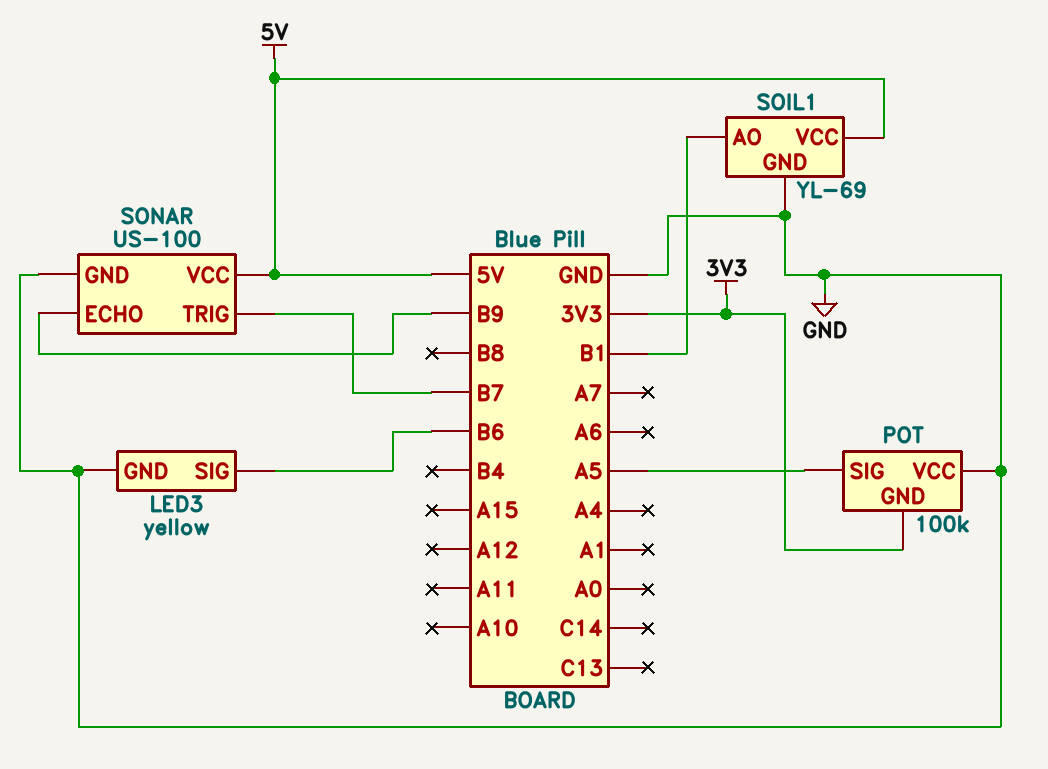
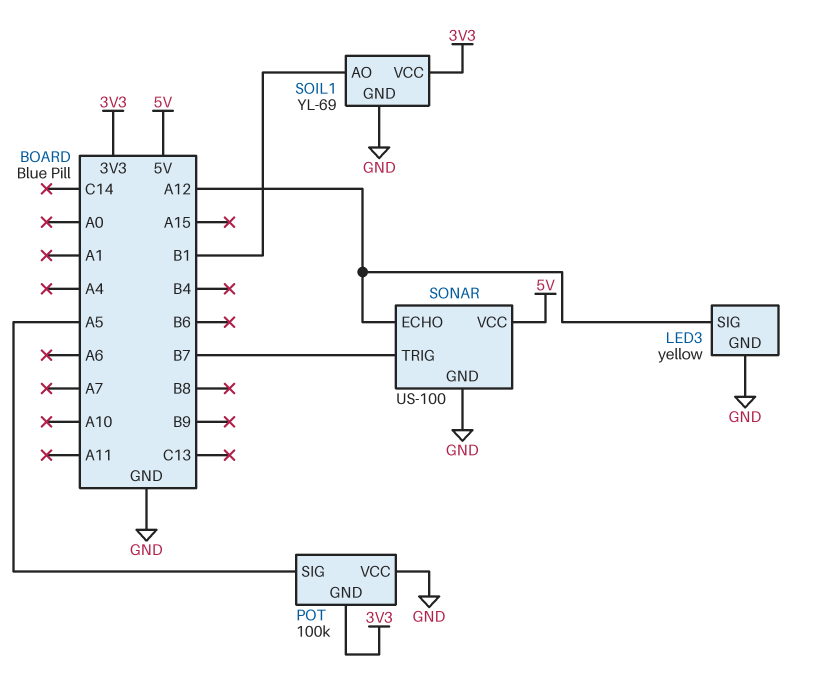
LED3 pin SIG: B6 -> A12
SOIL1 pin VCC: 5V -> 3V3
SONAR pin ECHO: B9 -> A12

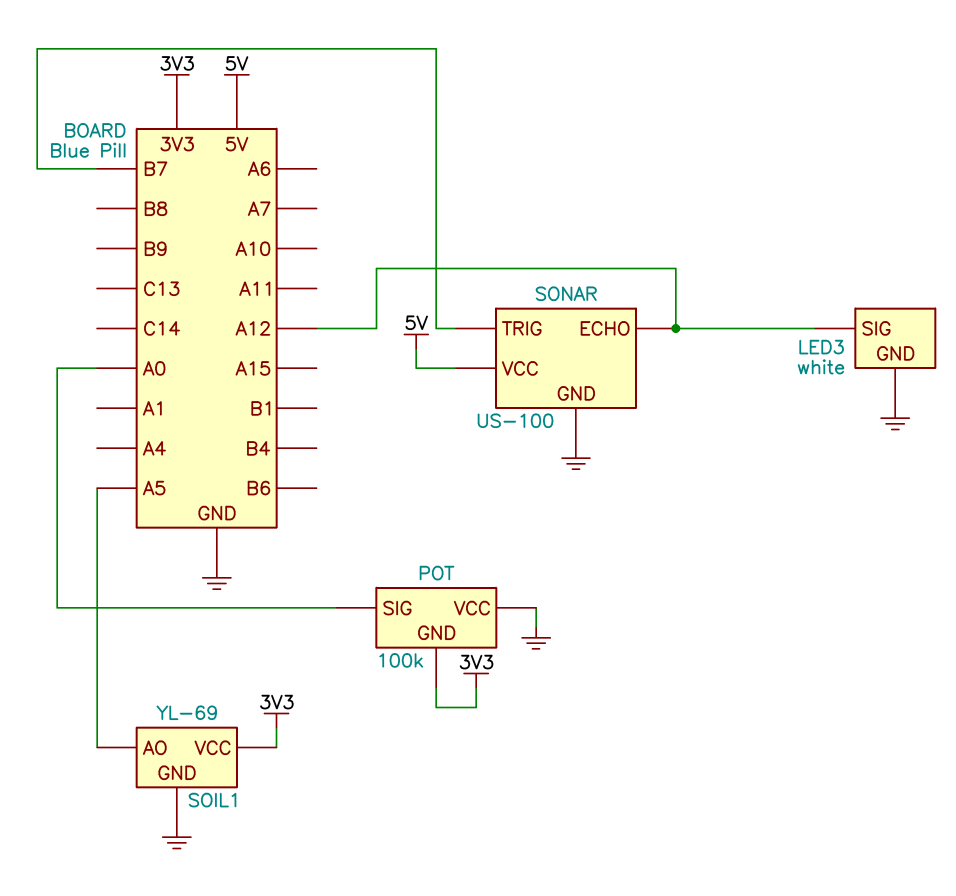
LED3: yellow -> white
POT pin SIG: A5 -> A0
SOIL1 pin AO: B1 -> A5

